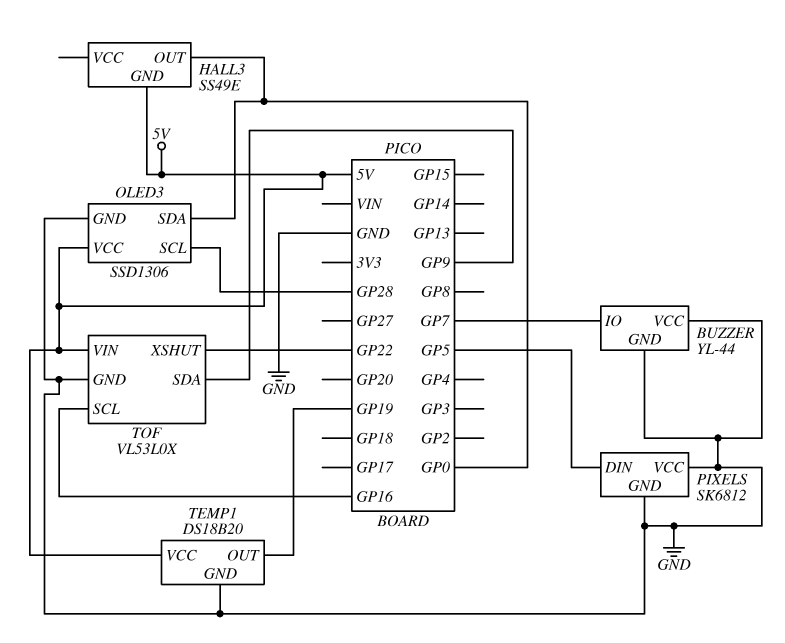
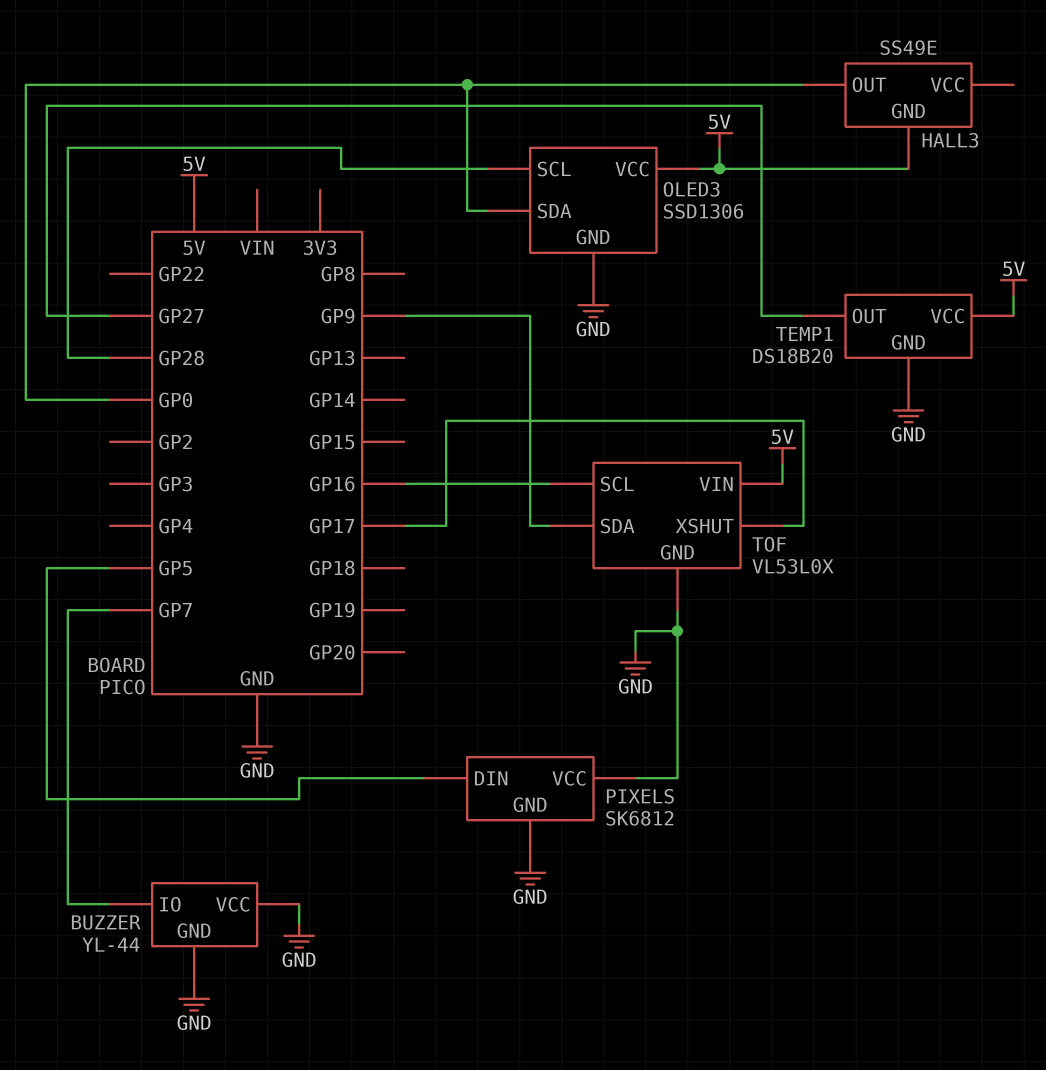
TEMP1 pin OUT: GP19 -> GP27
TOF pin XSHUT: GP22 -> GP17

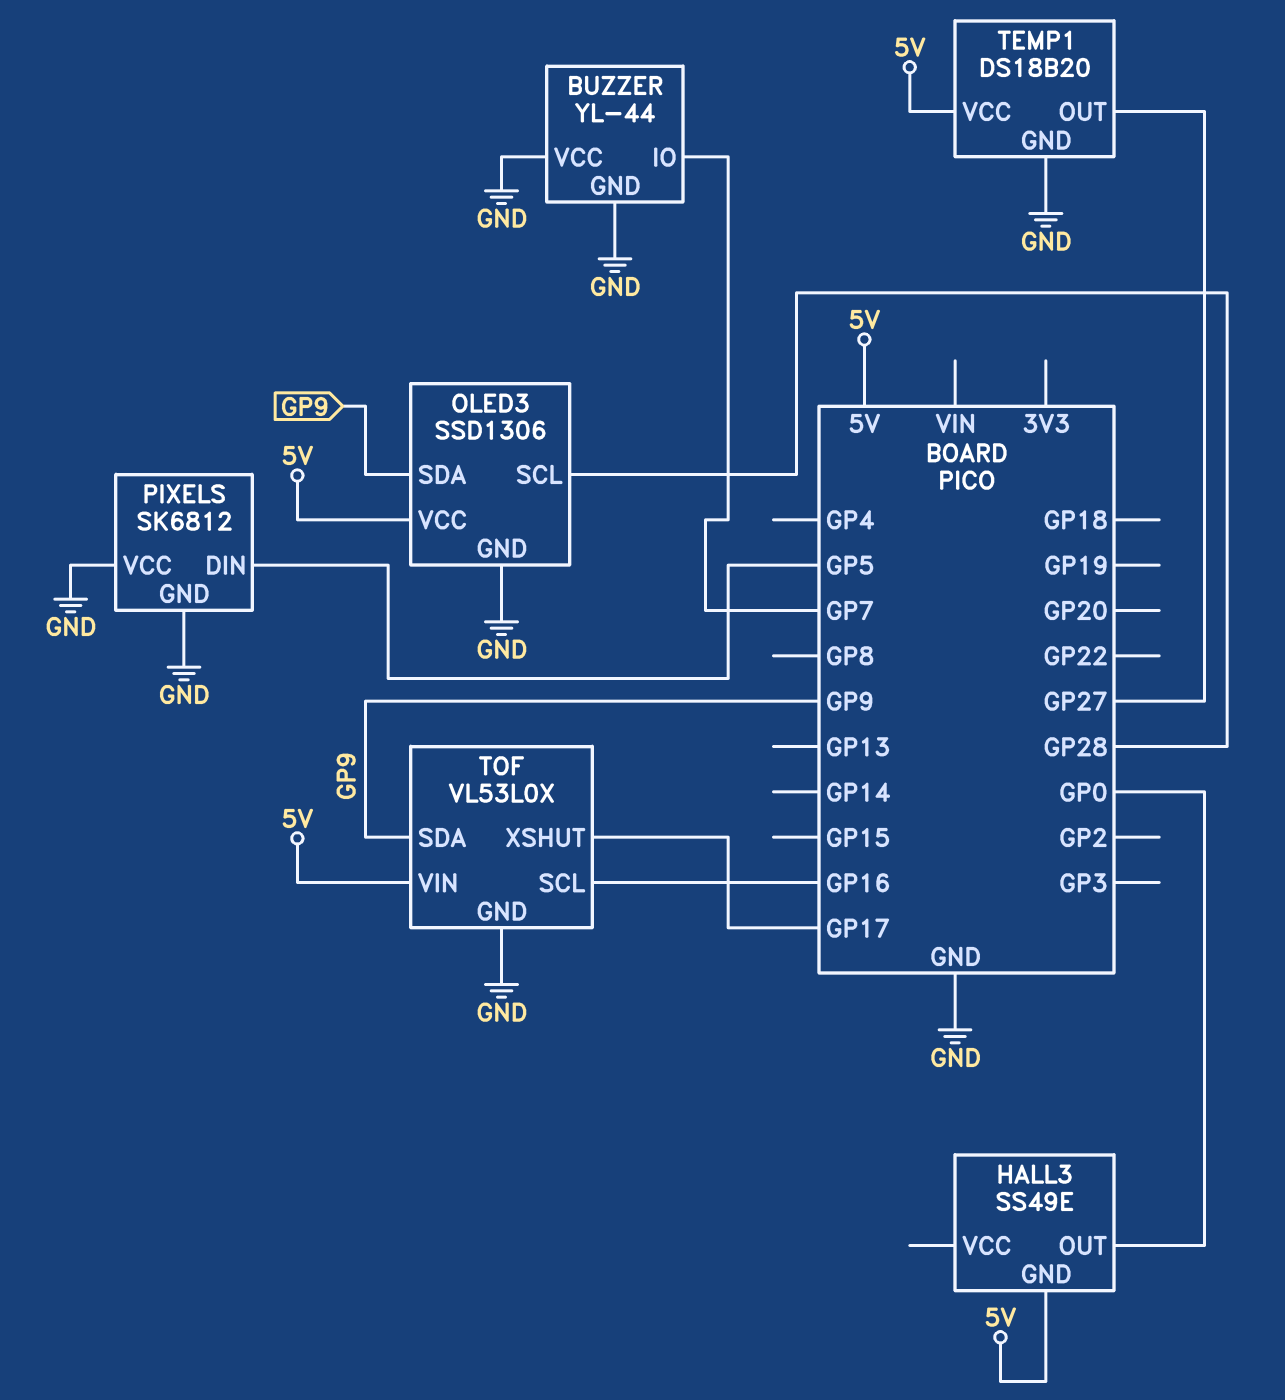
OLED3 pin SDA: GP0 -> GP9

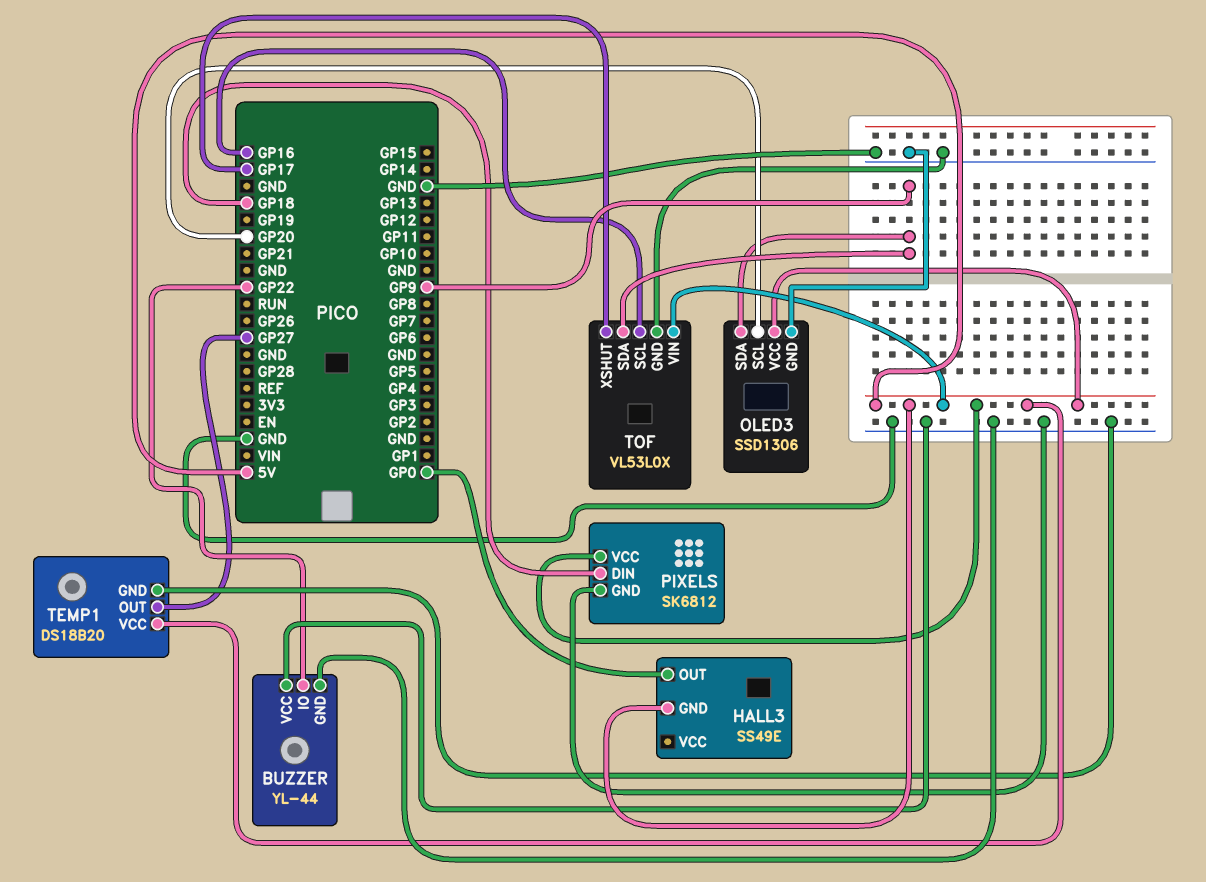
BUZZER pin IO: GP7 -> GP22
OLED3 pin SCL: GP28 -> GP20
PIXELS pin DIN: GP5 -> GP18
PIXELS pin VCC: GND -> 5V

